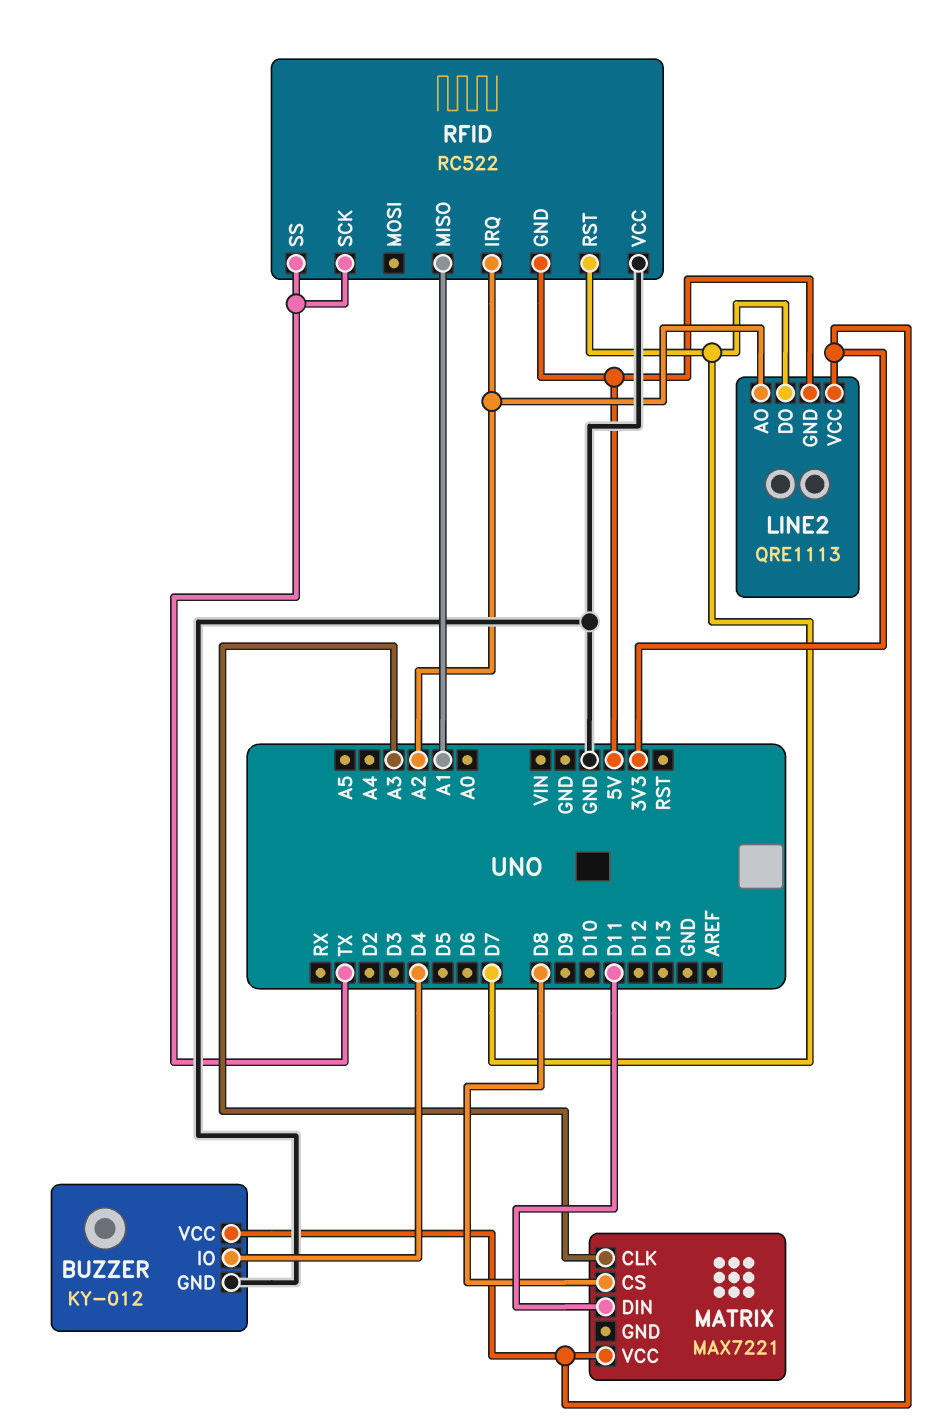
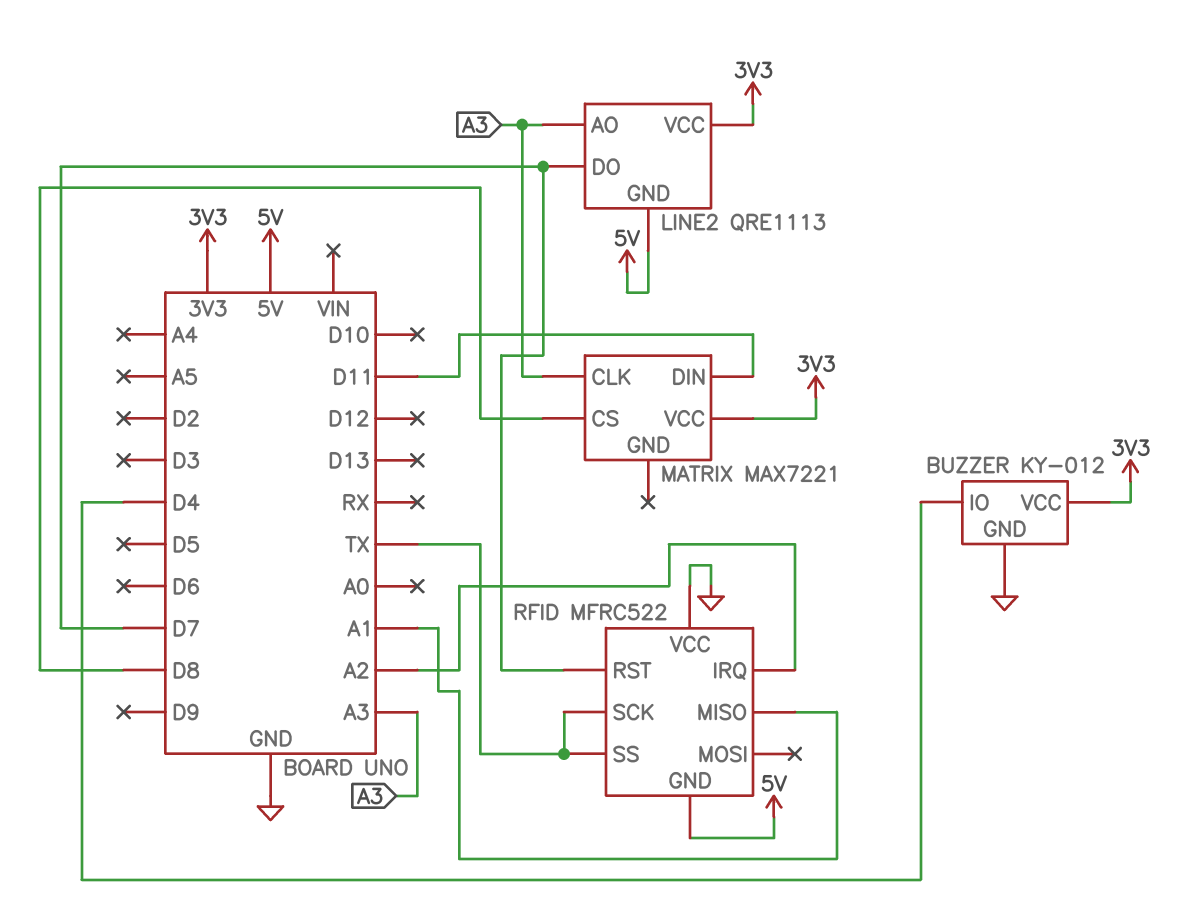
LINE2 pin AO: A2 -> A3
RFID: RC522 -> MFRC522

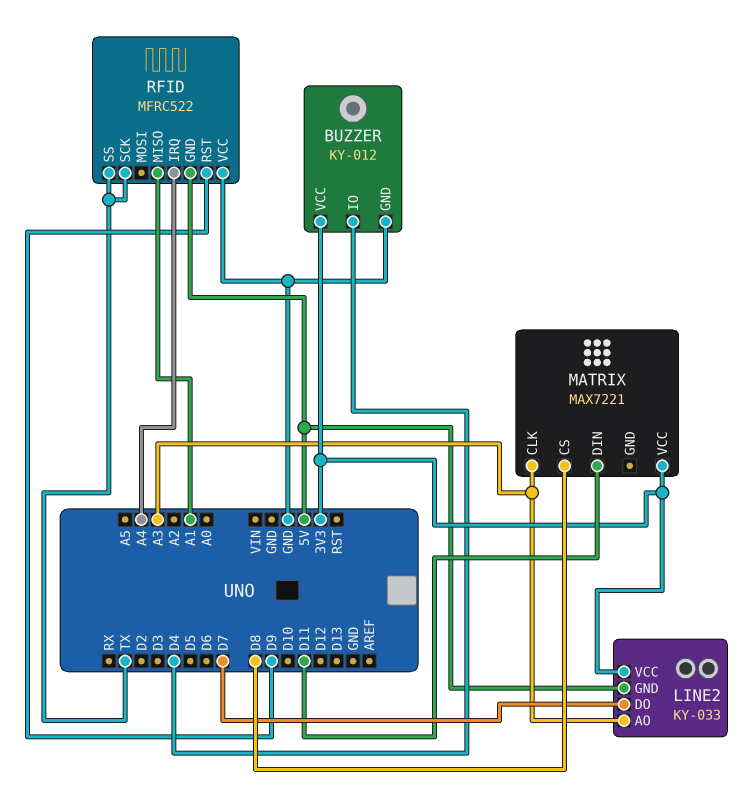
LINE2: QRE1113 -> KY-033
RFID pin IRQ: A2 -> A4
RFID pin RST: D7 -> D9

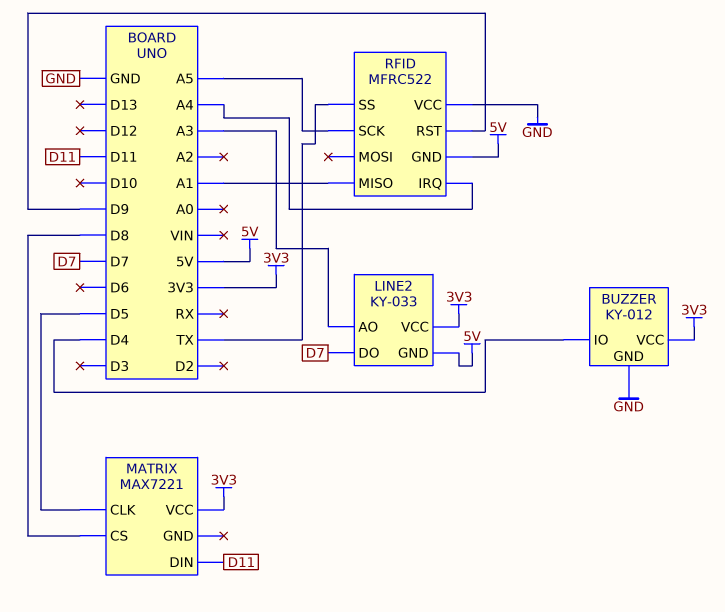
MATRIX pin CLK: A3 -> D5
RFID pin SCK: TX -> A5

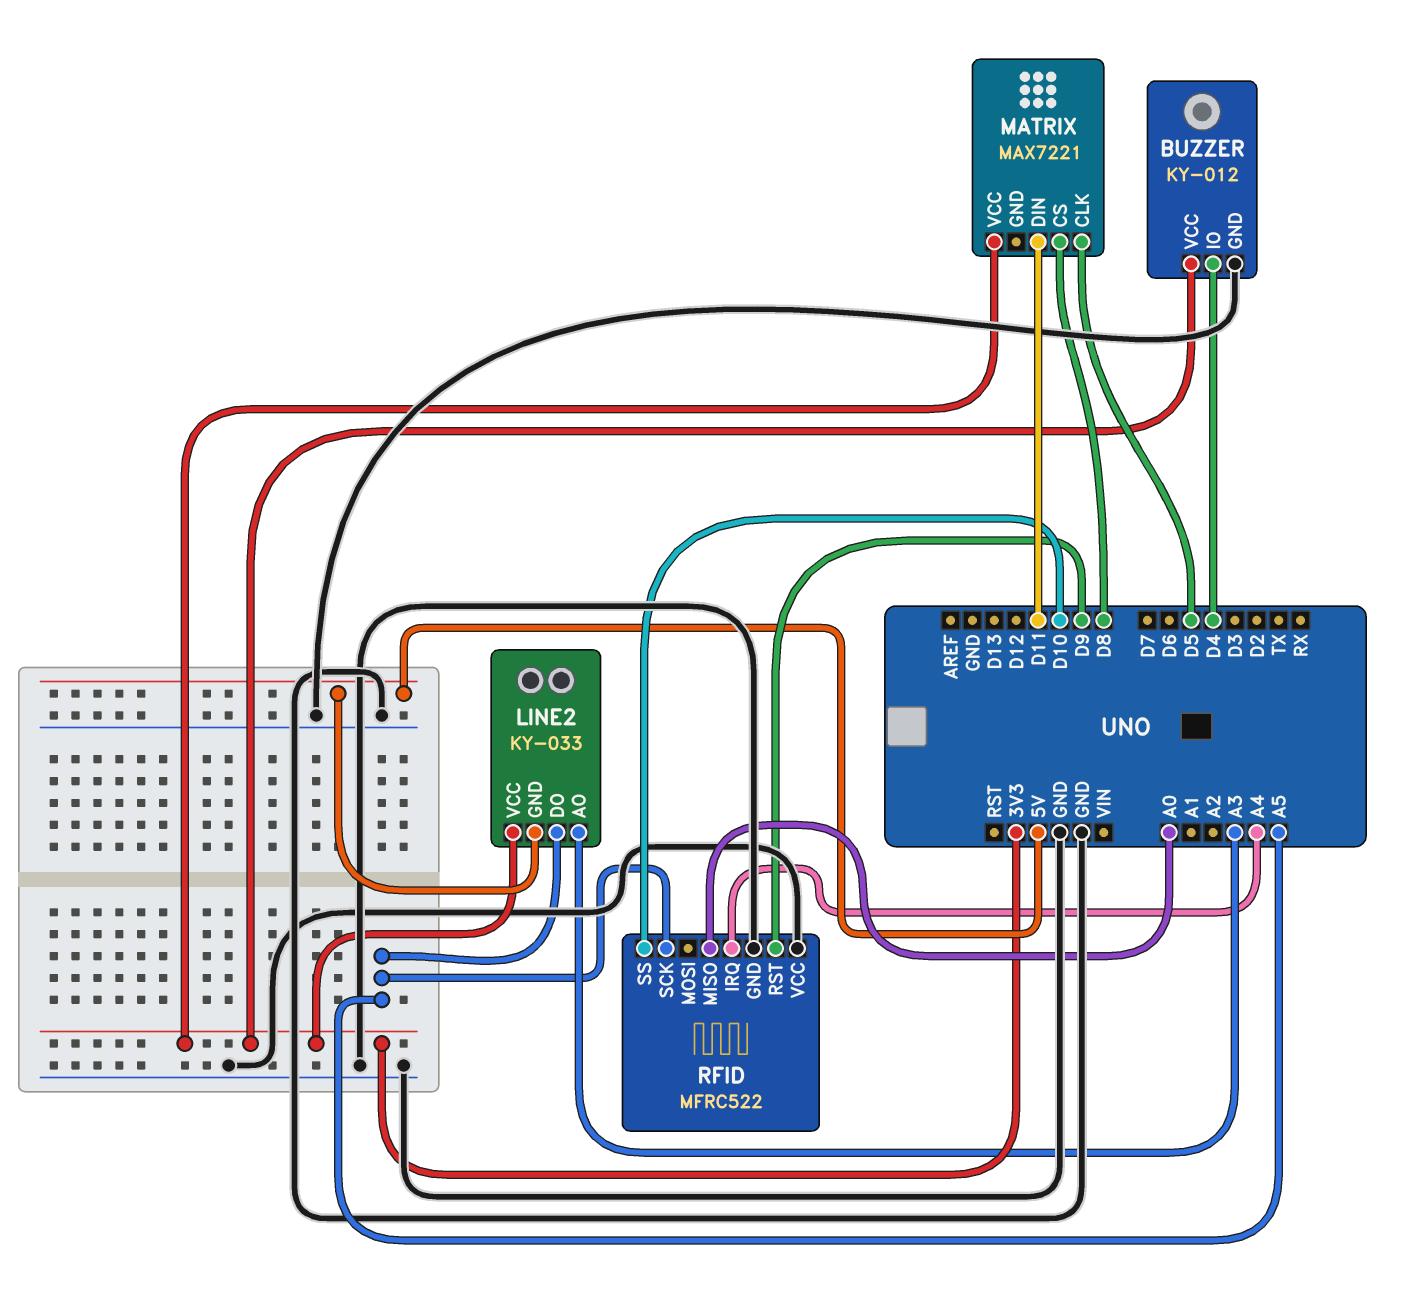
LINE2 pin DO: D7 -> A5
RFID pin GND: 5V -> GND
RFID pin MISO: A1 -> A0
RFID pin SS: TX -> D10

